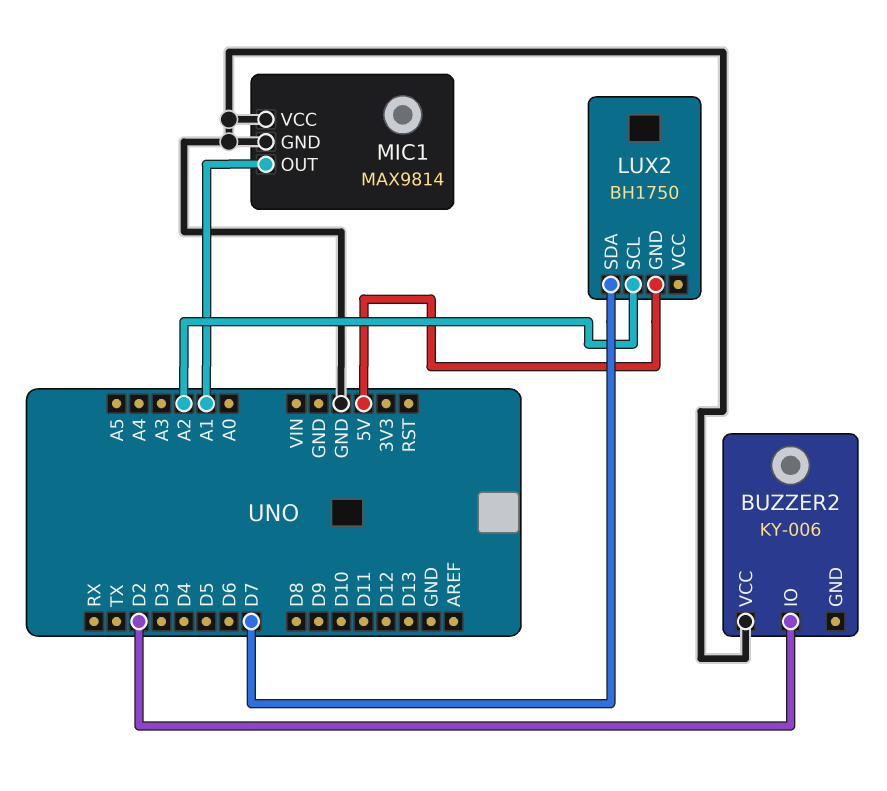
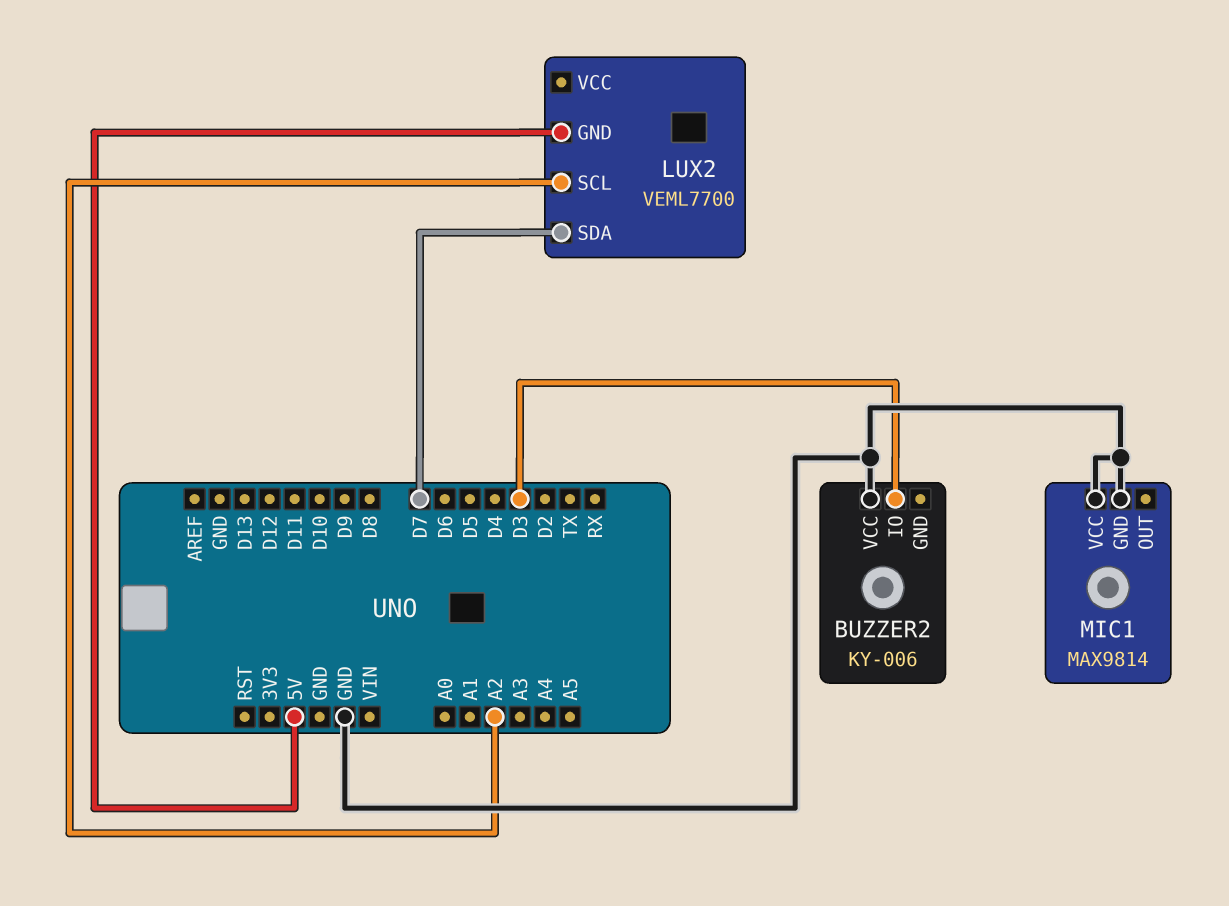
BUZZER2 pin IO: D2 -> D3
LUX2: BH1750 -> VEML7700
MIC1 pin OUT: A1 -> none

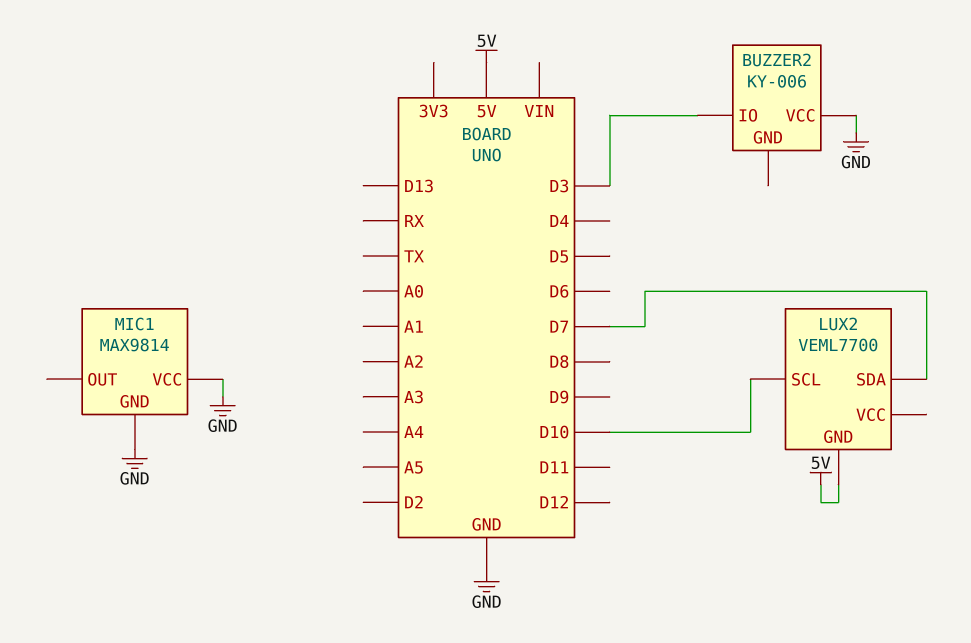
LUX2 pin SCL: A2 -> D10

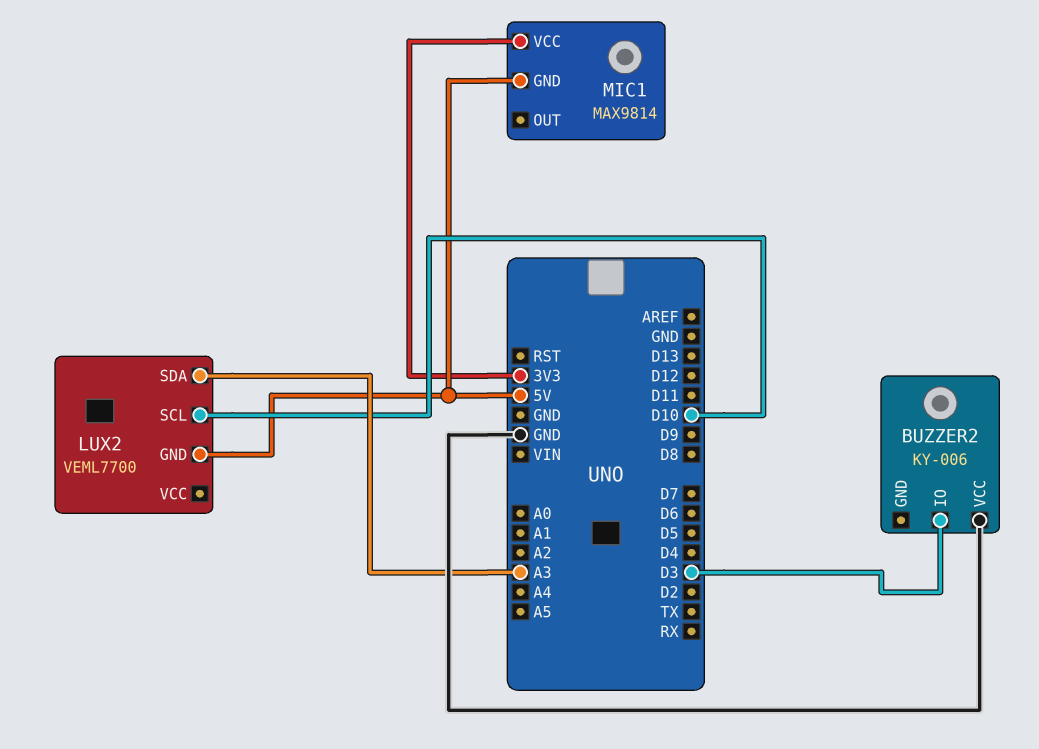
LUX2 pin SDA: D7 -> A3
MIC1 pin GND: GND -> 5V
MIC1 pin VCC: GND -> 3V3

